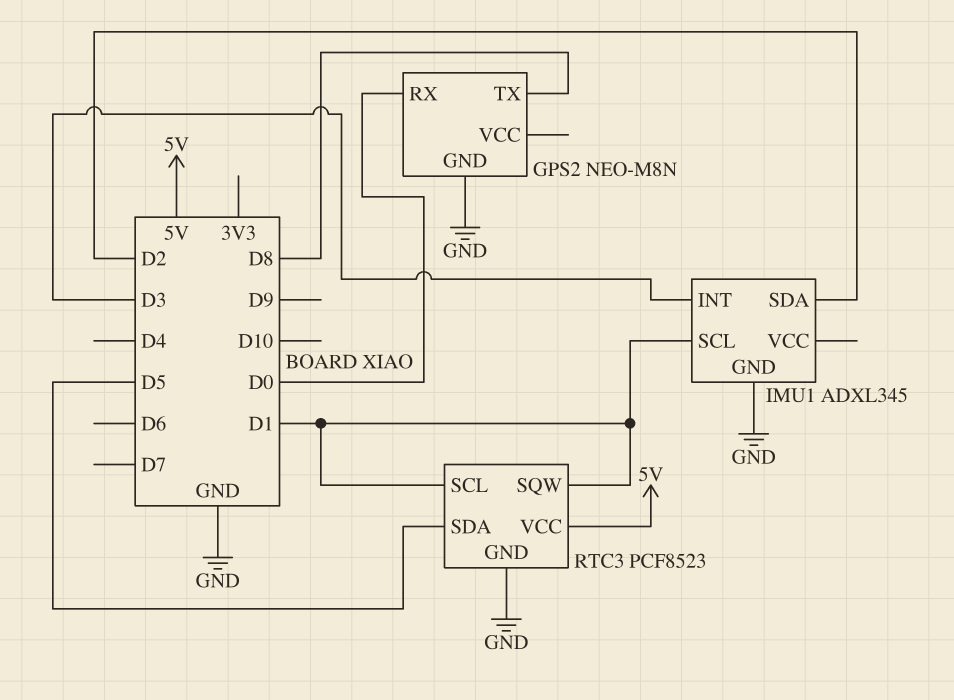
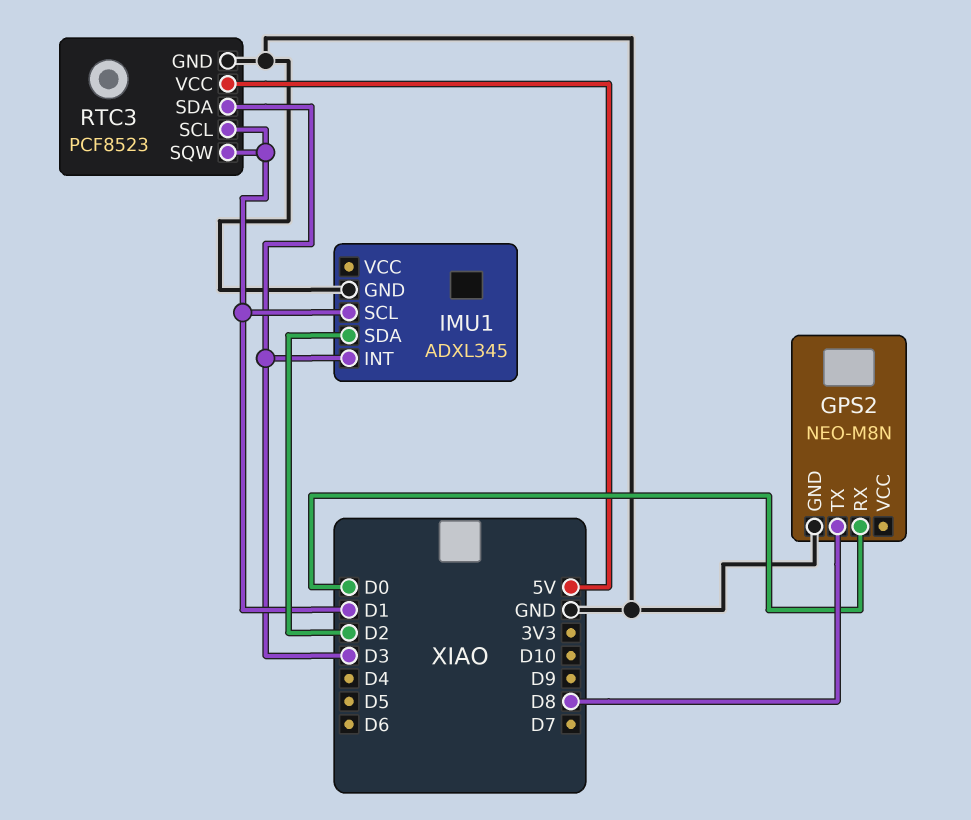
RTC3 pin SDA: D5 -> D3

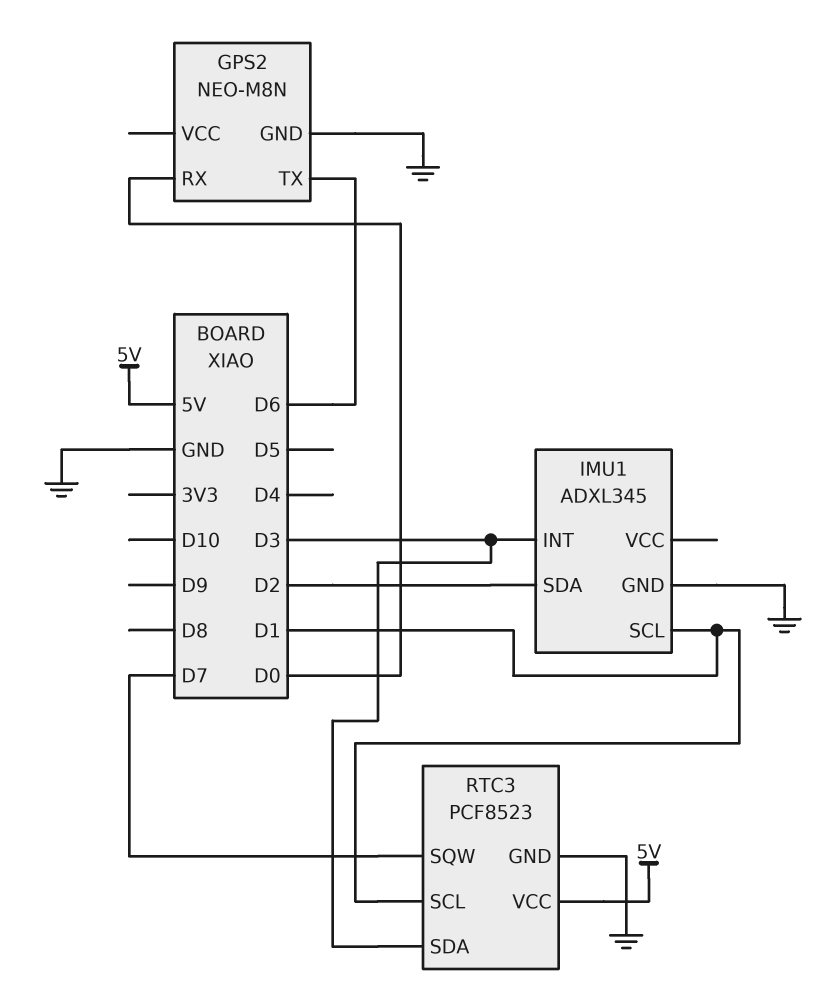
GPS2 pin TX: D8 -> D6
RTC3 pin SQW: D1 -> D7

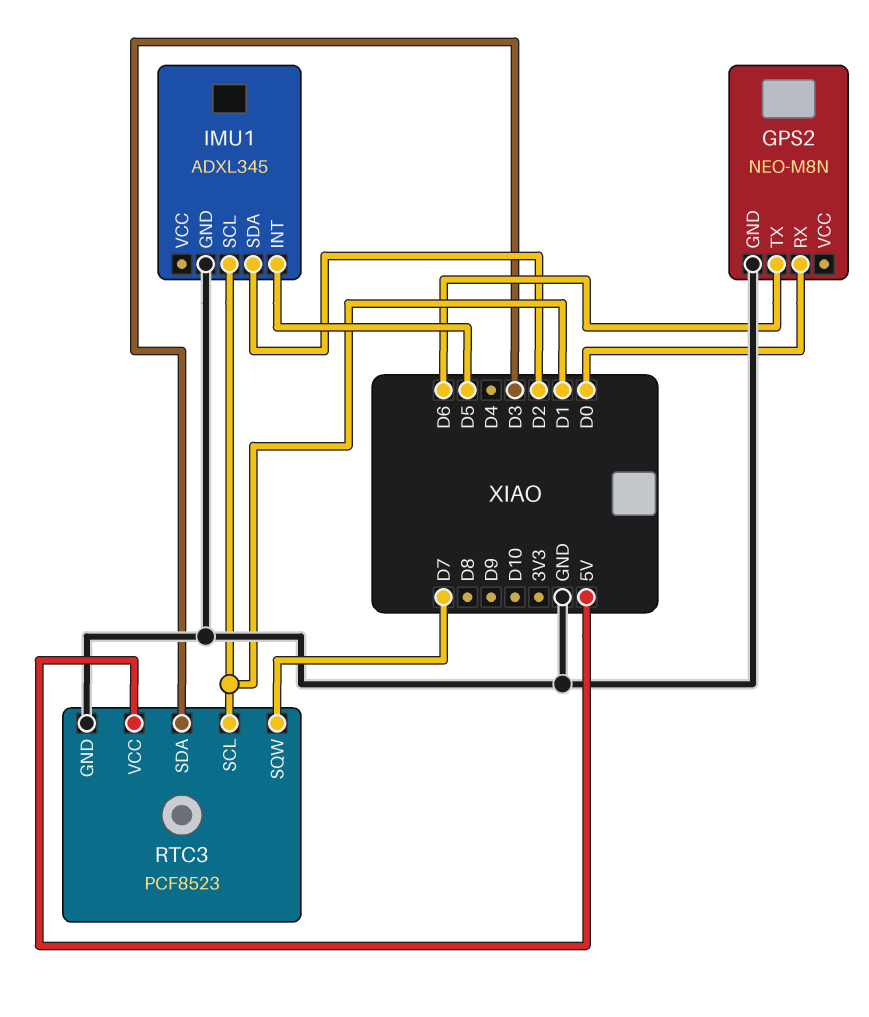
IMU1 pin INT: D3 -> D5

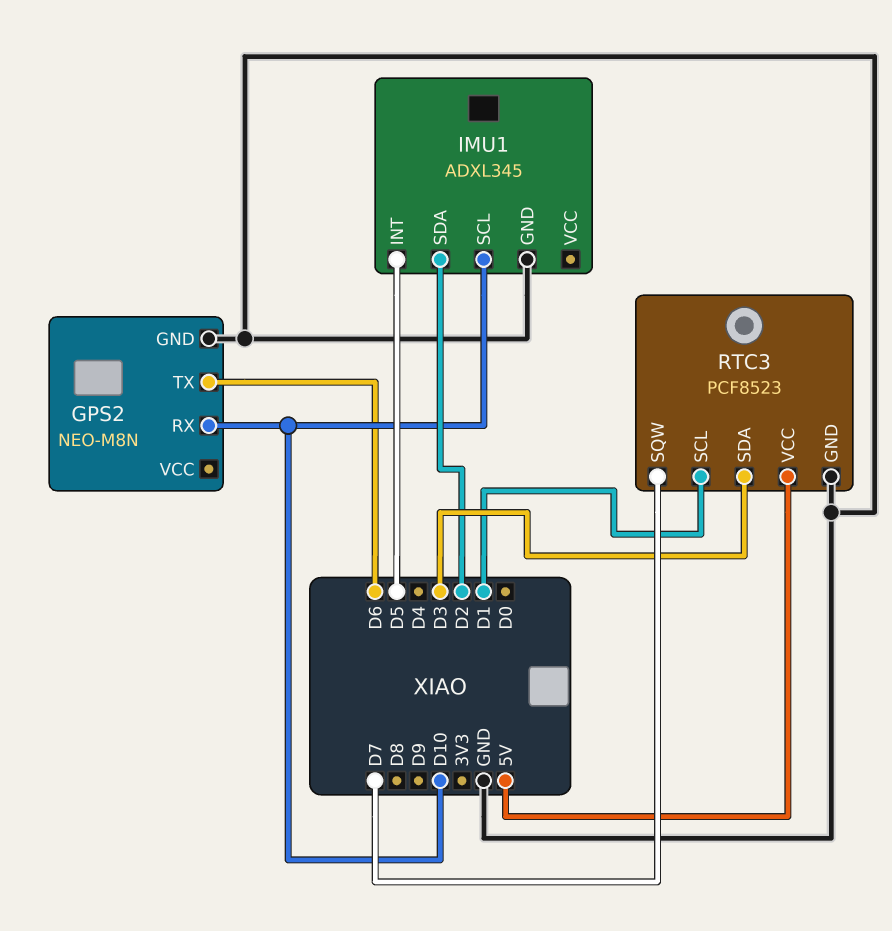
GPS2 pin RX: D0 -> D10
IMU1 pin SCL: D1 -> D10

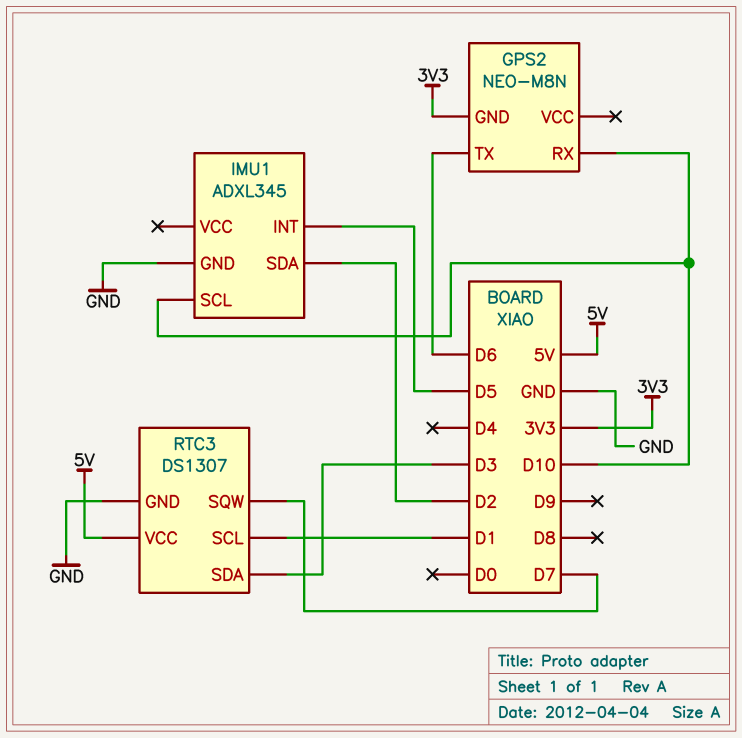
GPS2 pin GND: GND -> 3V3
RTC3: PCF8523 -> DS1307

